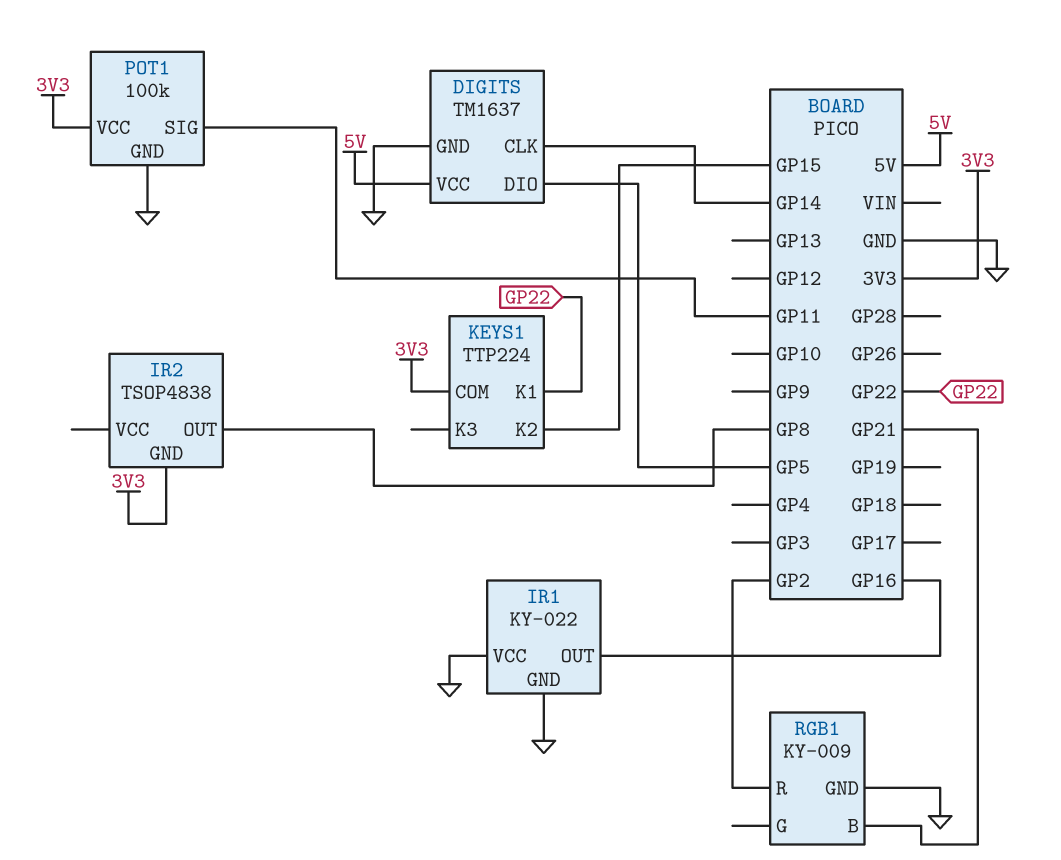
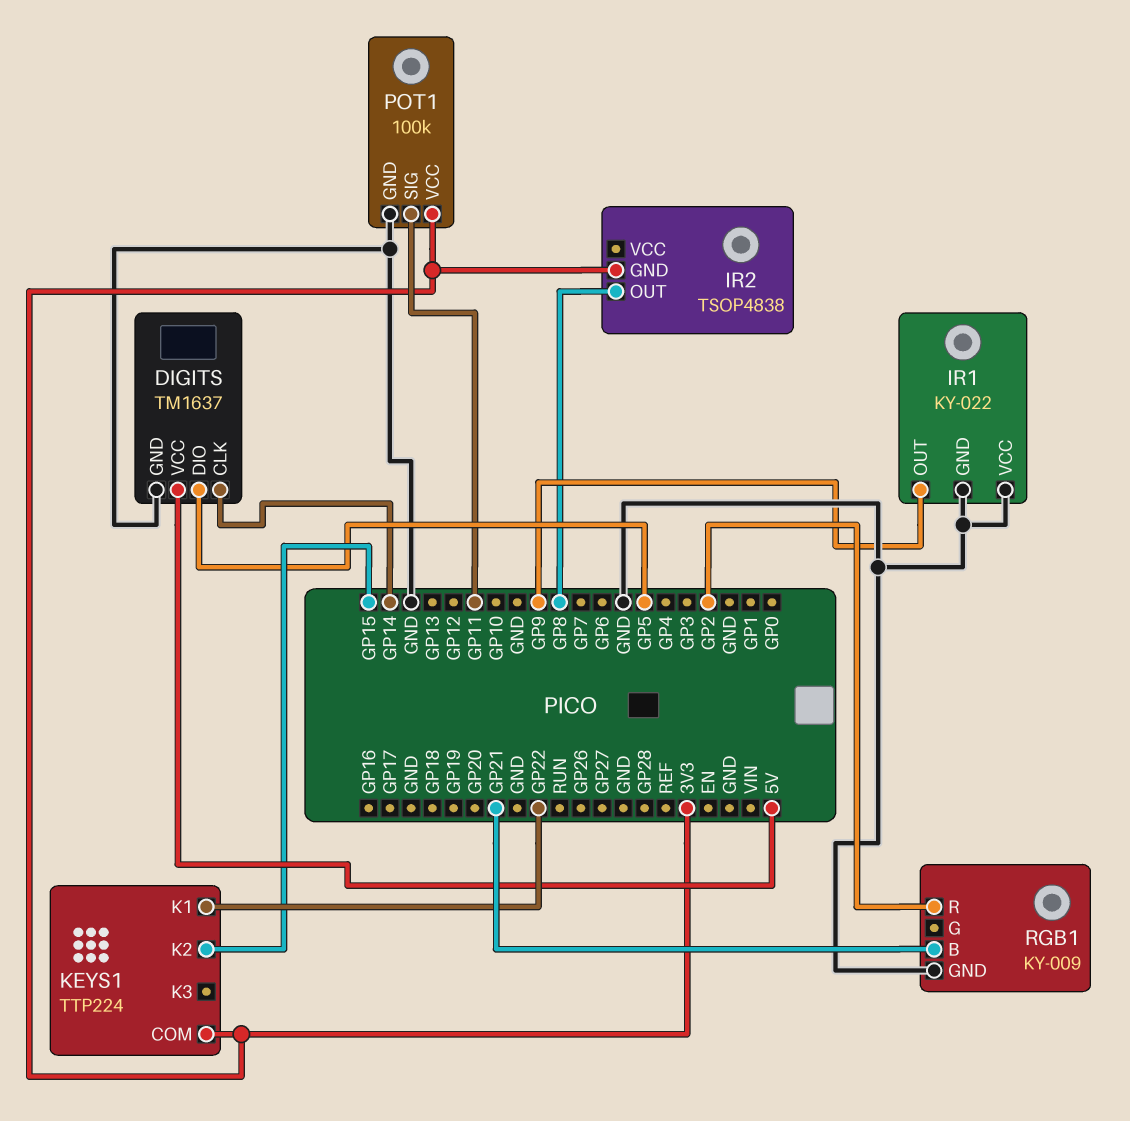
IR1 pin OUT: GP16 -> GP9

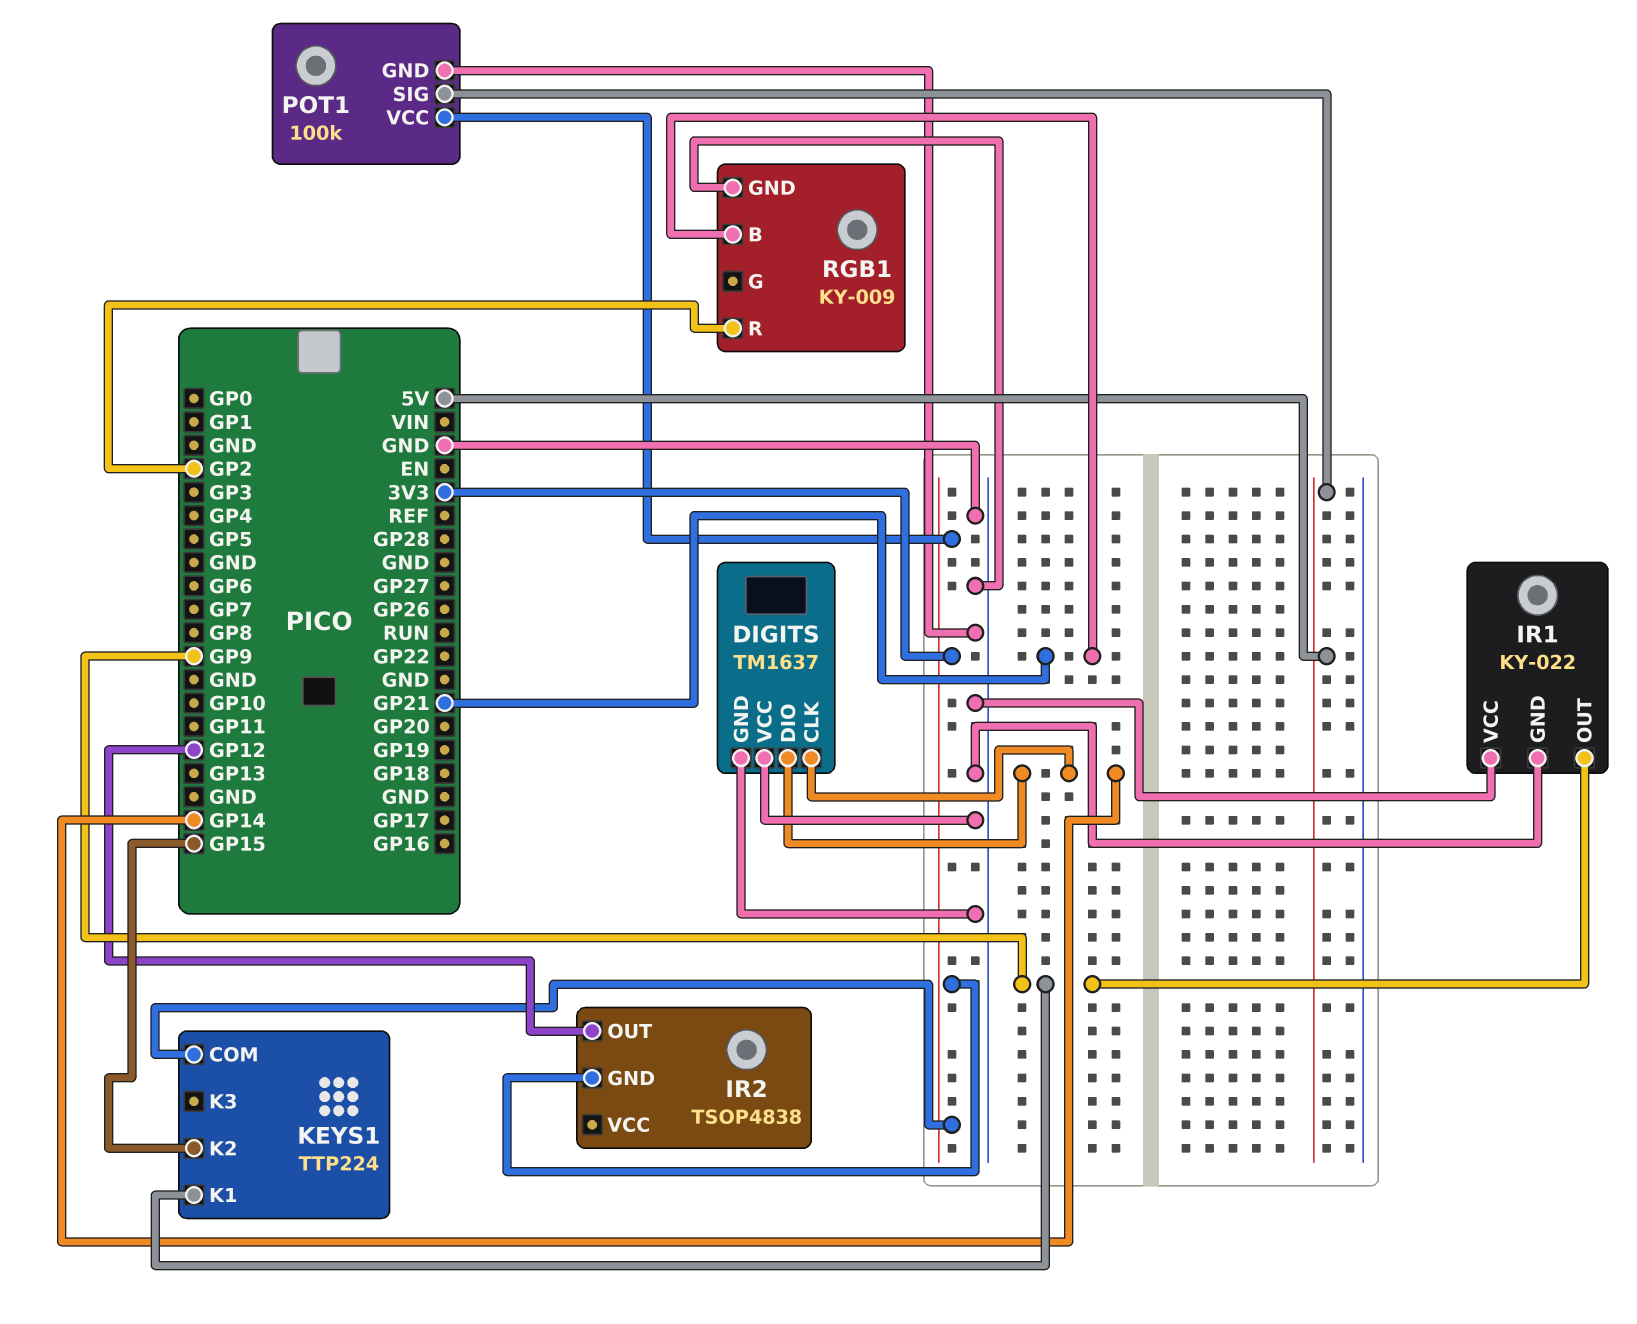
DIGITS pin DIO: GP5 -> GP14
DIGITS pin VCC: 5V -> GND
IR2 pin OUT: GP8 -> GP12
KEYS1 pin K1: GP22 -> GP9
POT1 pin SIG: GP11 -> 5V

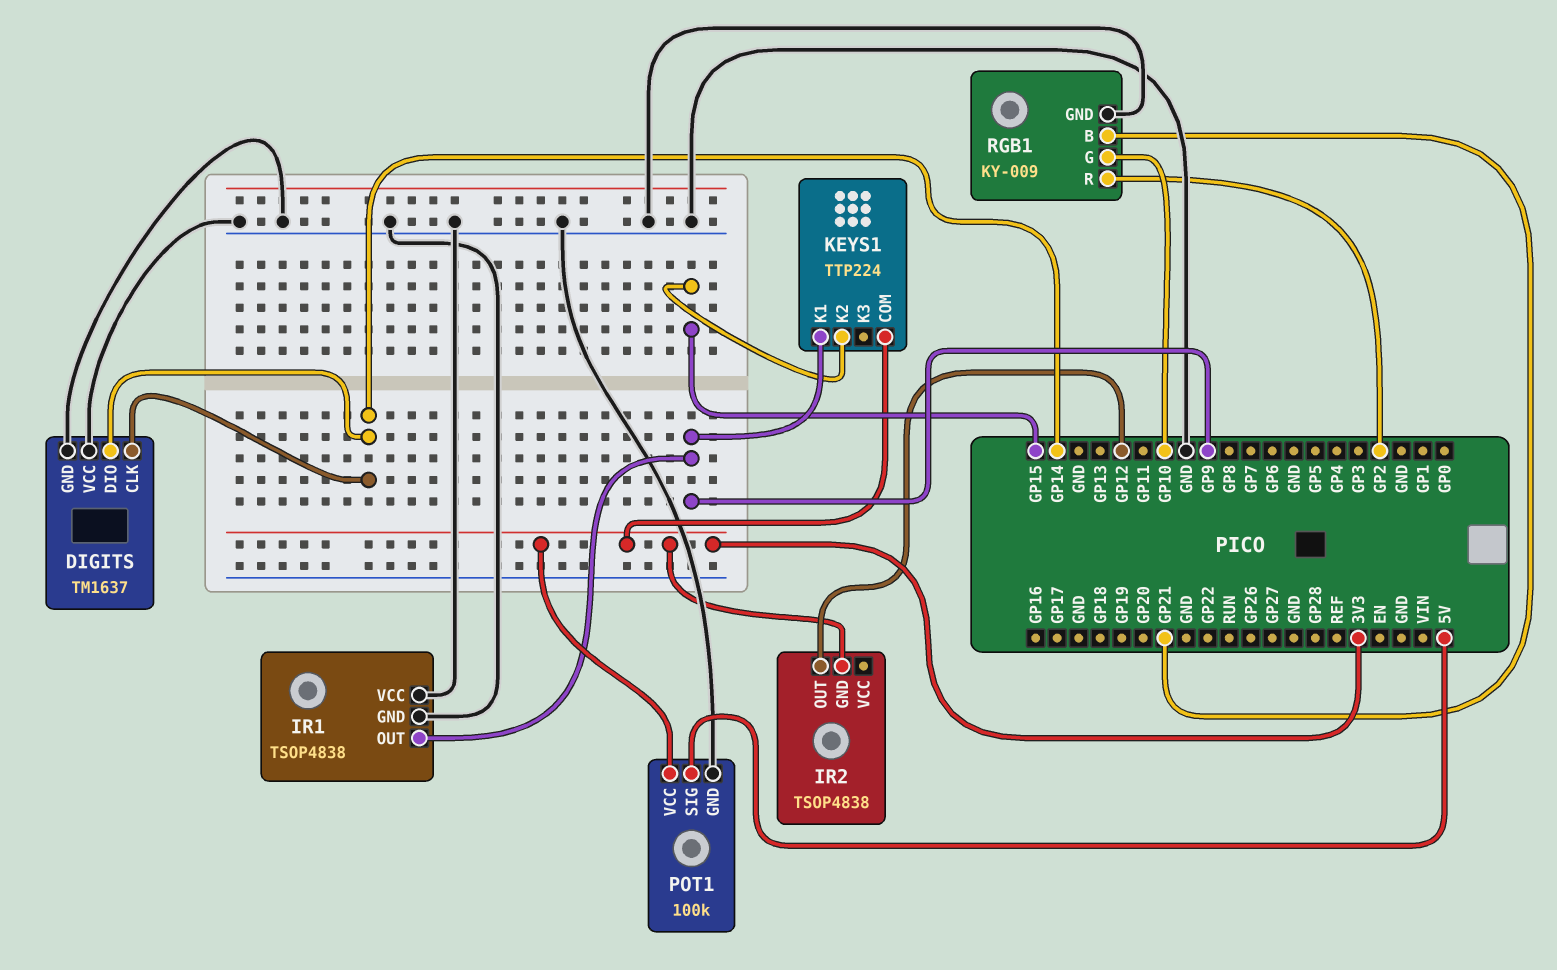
IR1: KY-022 -> TSOP4838
RGB1 pin G: none -> GP10

